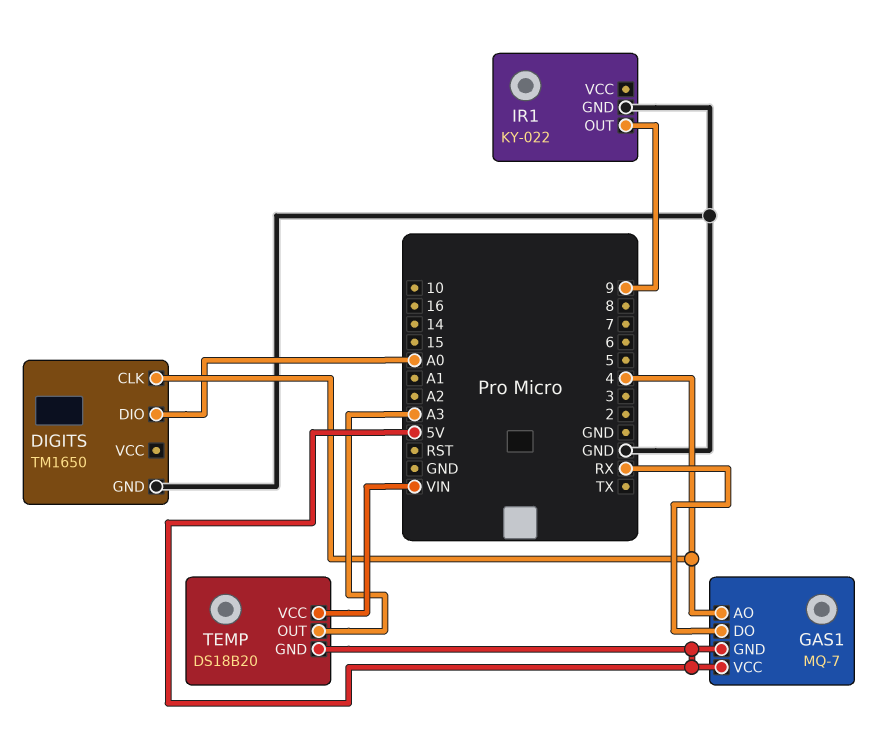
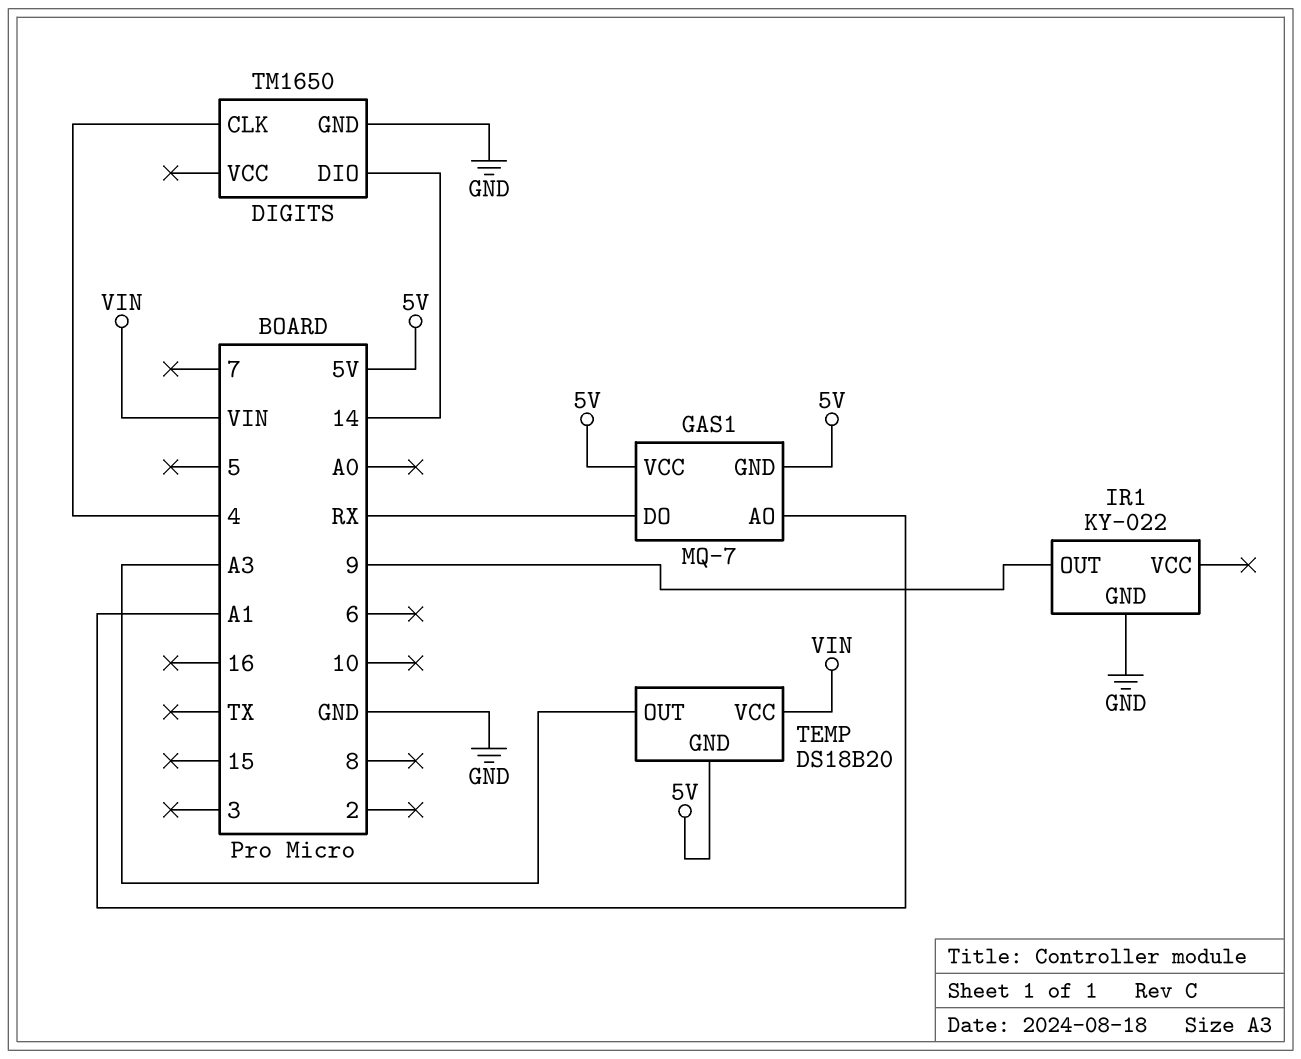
DIGITS pin DIO: A0 -> 14
GAS1 pin AO: 4 -> A1

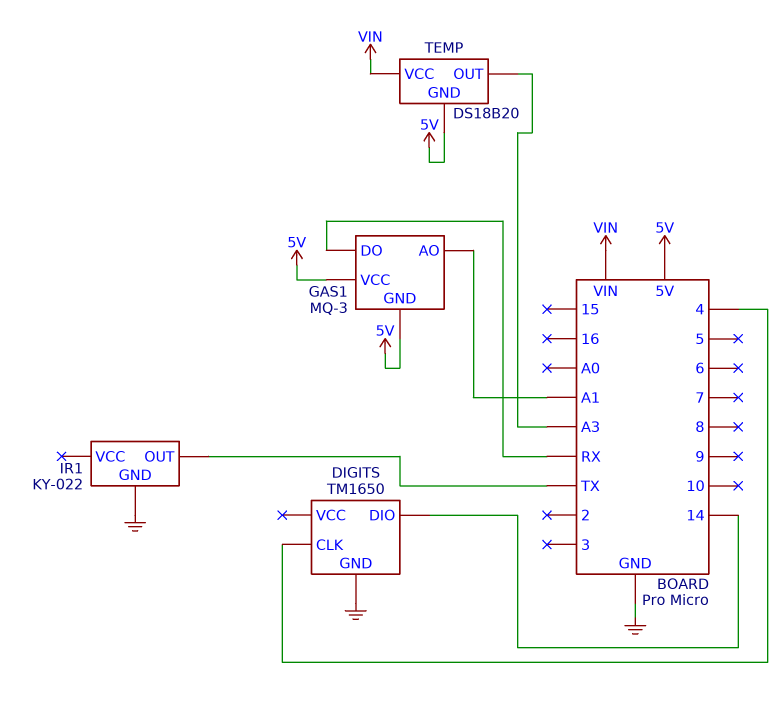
GAS1: MQ-7 -> MQ-3
IR1 pin OUT: 9 -> TX

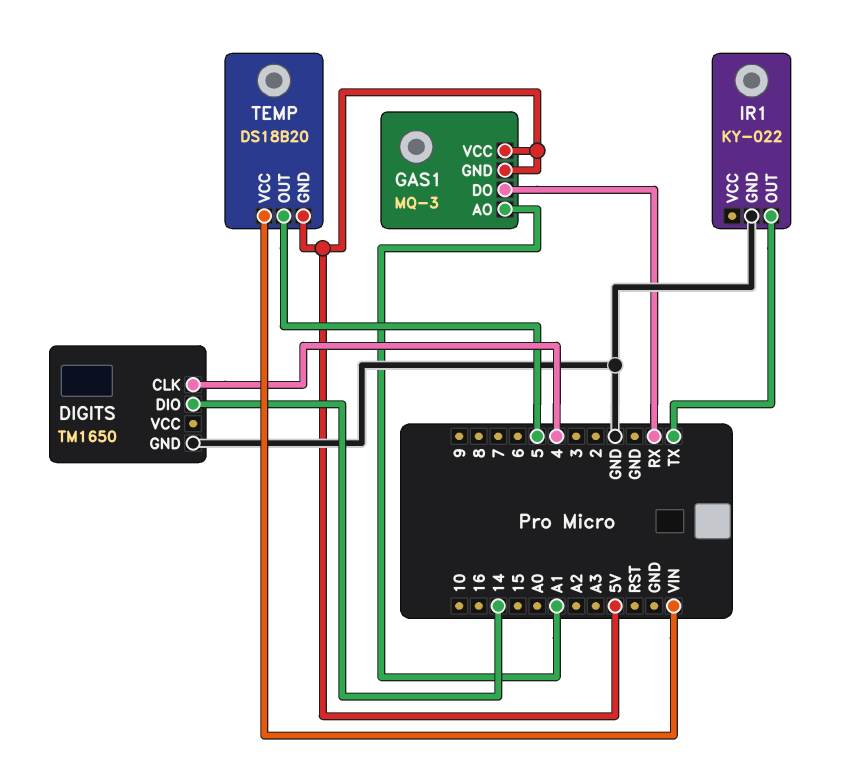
TEMP pin OUT: A3 -> 5

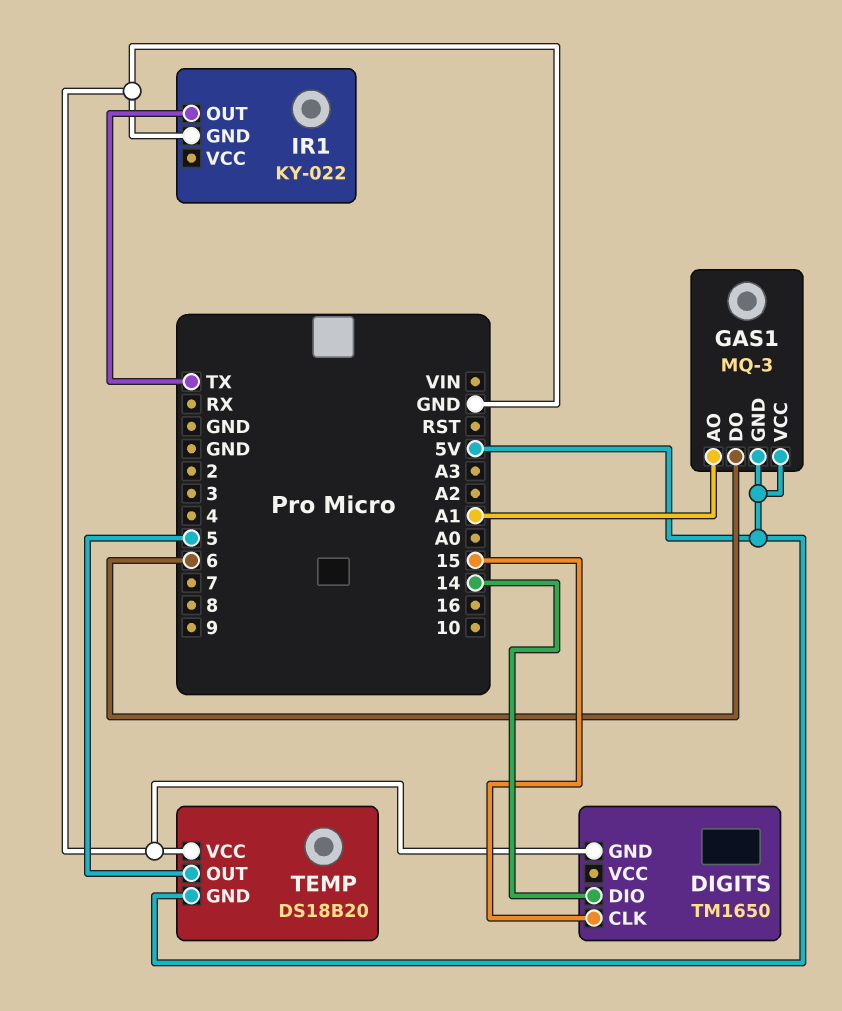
DIGITS pin CLK: 4 -> 15
GAS1 pin DO: RX -> 6
TEMP pin VCC: VIN -> GND

